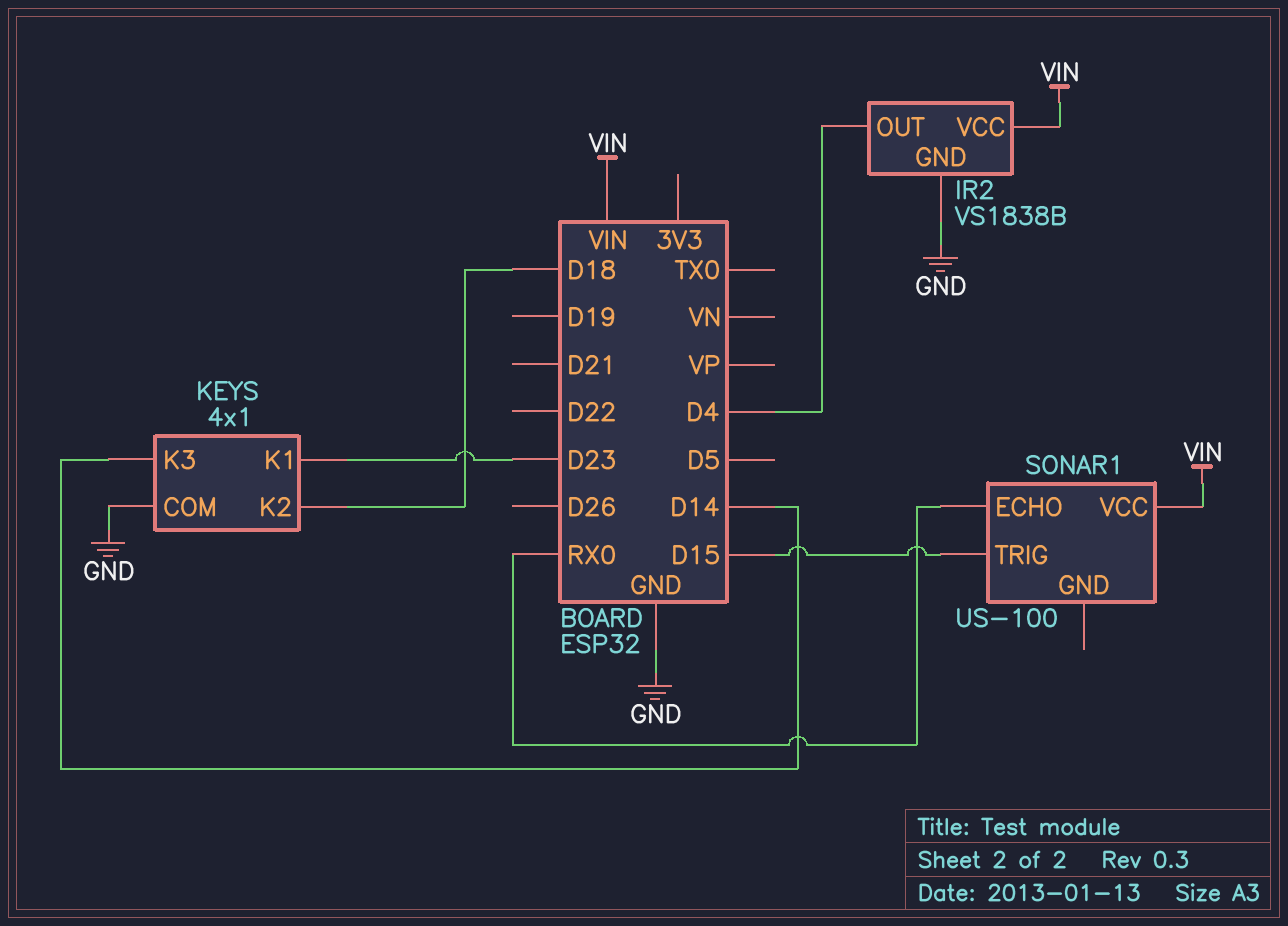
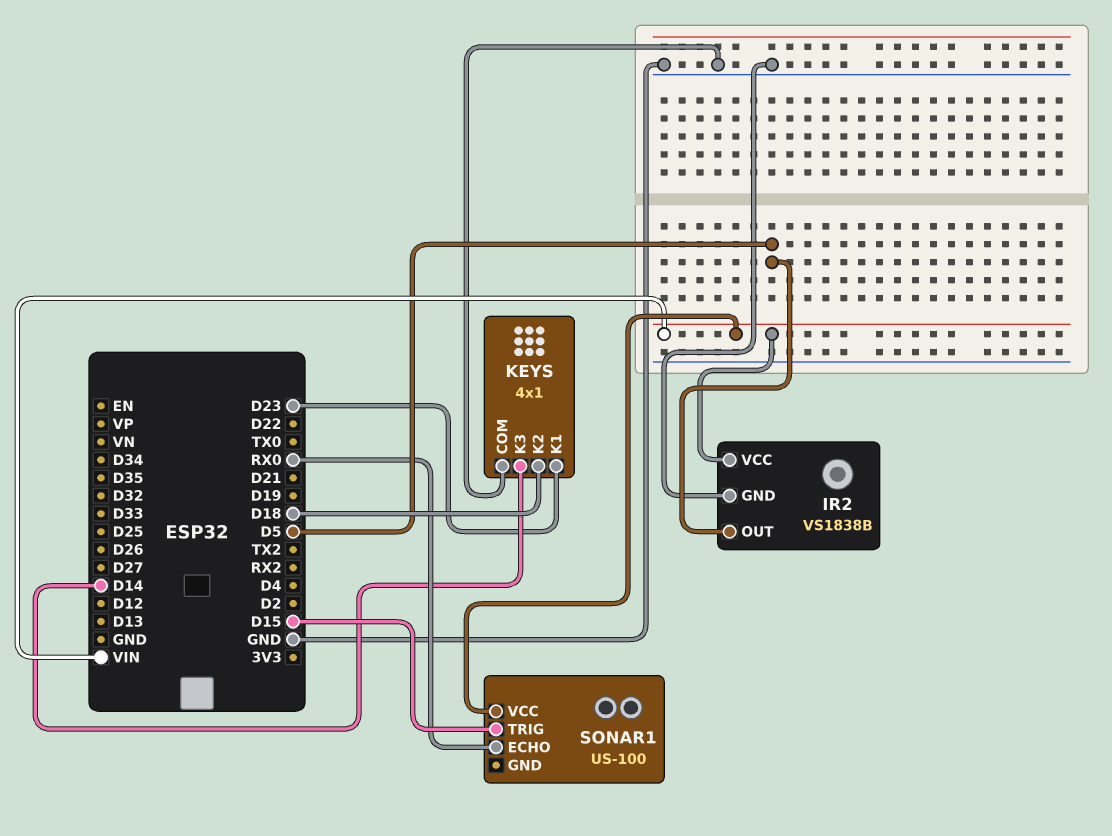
IR2 pin OUT: D4 -> D5

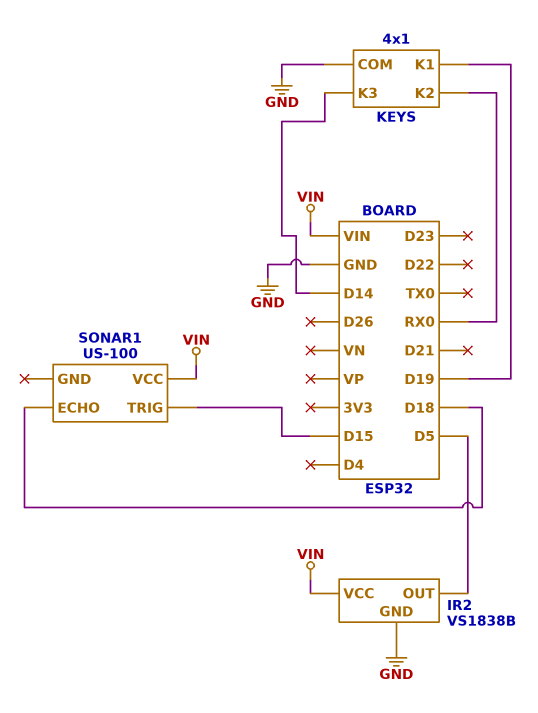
KEYS pin K1: D23 -> D19
KEYS pin K2: D18 -> RX0
SONAR1 pin ECHO: RX0 -> D18

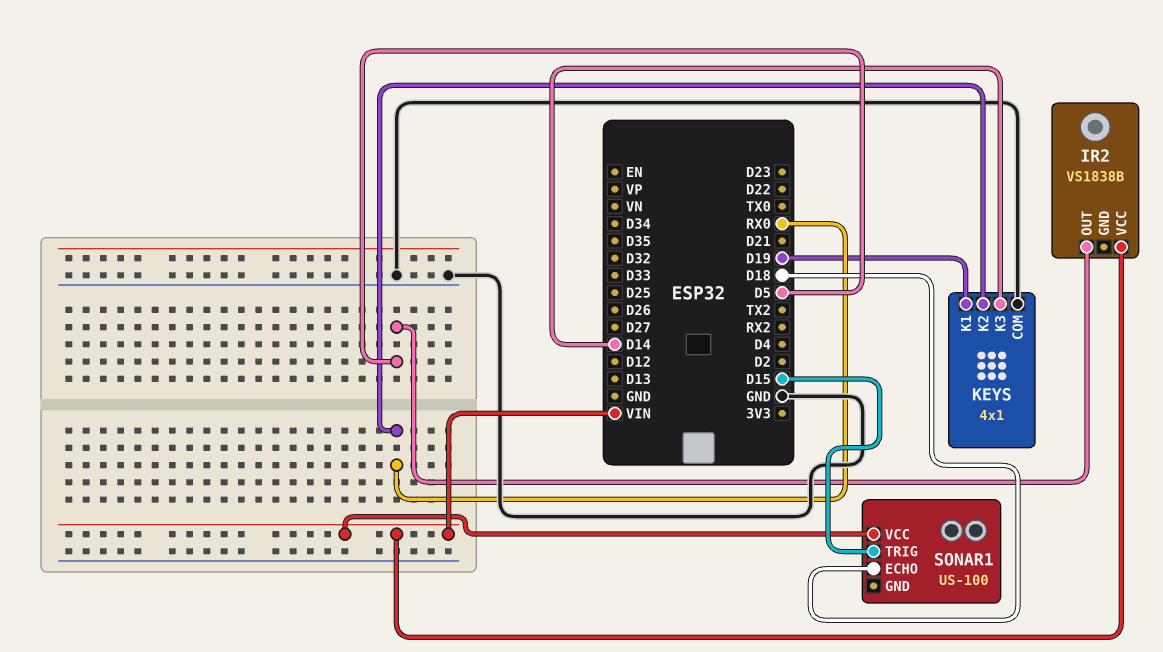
IR2 pin GND: GND -> none

